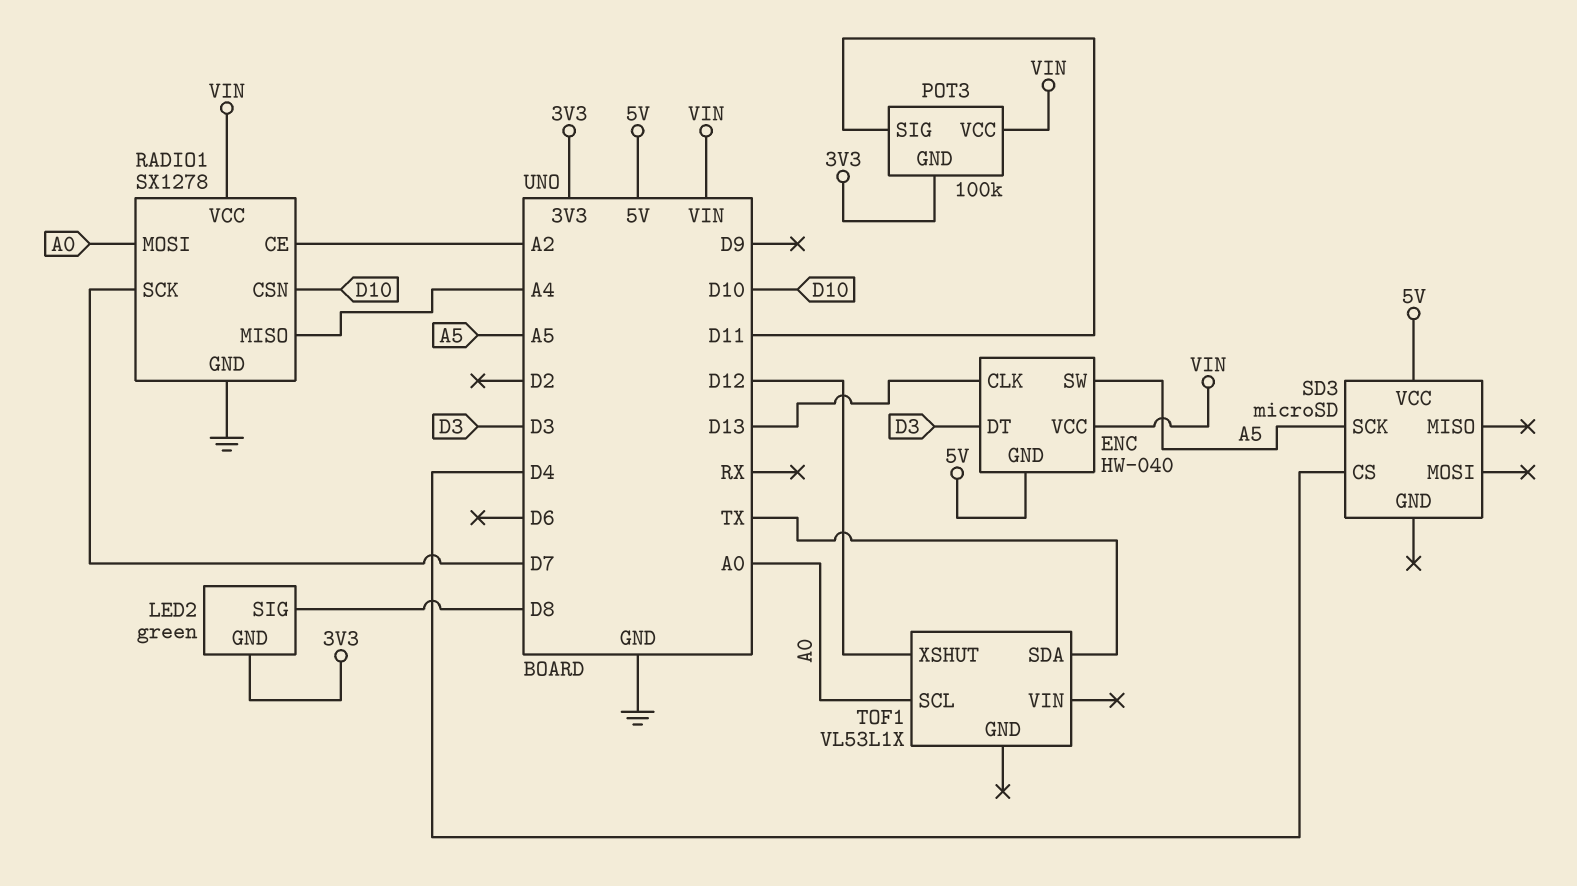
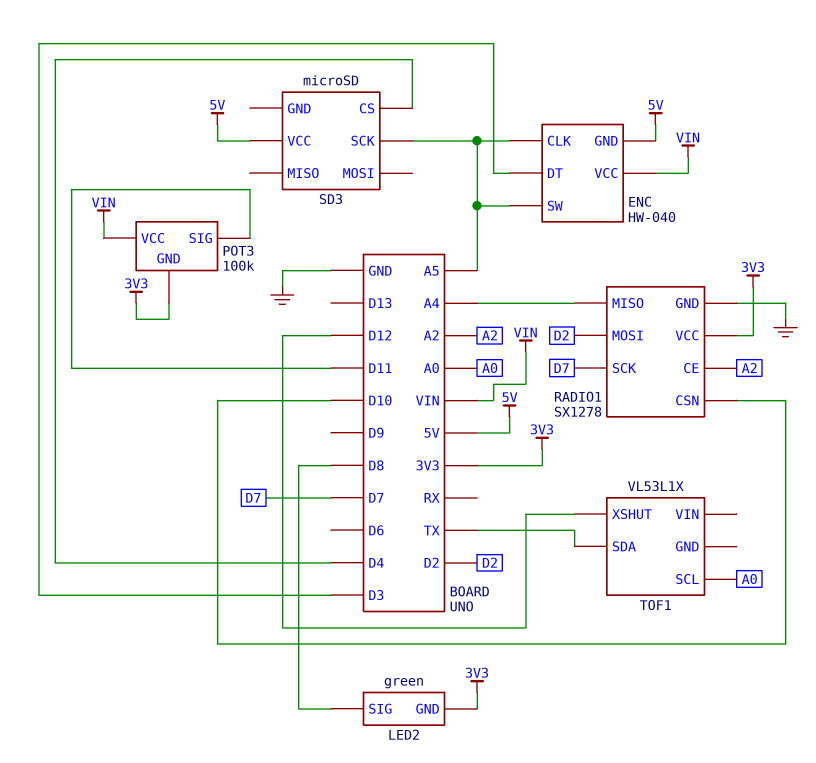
ENC pin CLK: D13 -> A5
RADIO1 pin MOSI: A0 -> D2
RADIO1 pin VCC: VIN -> 3V3

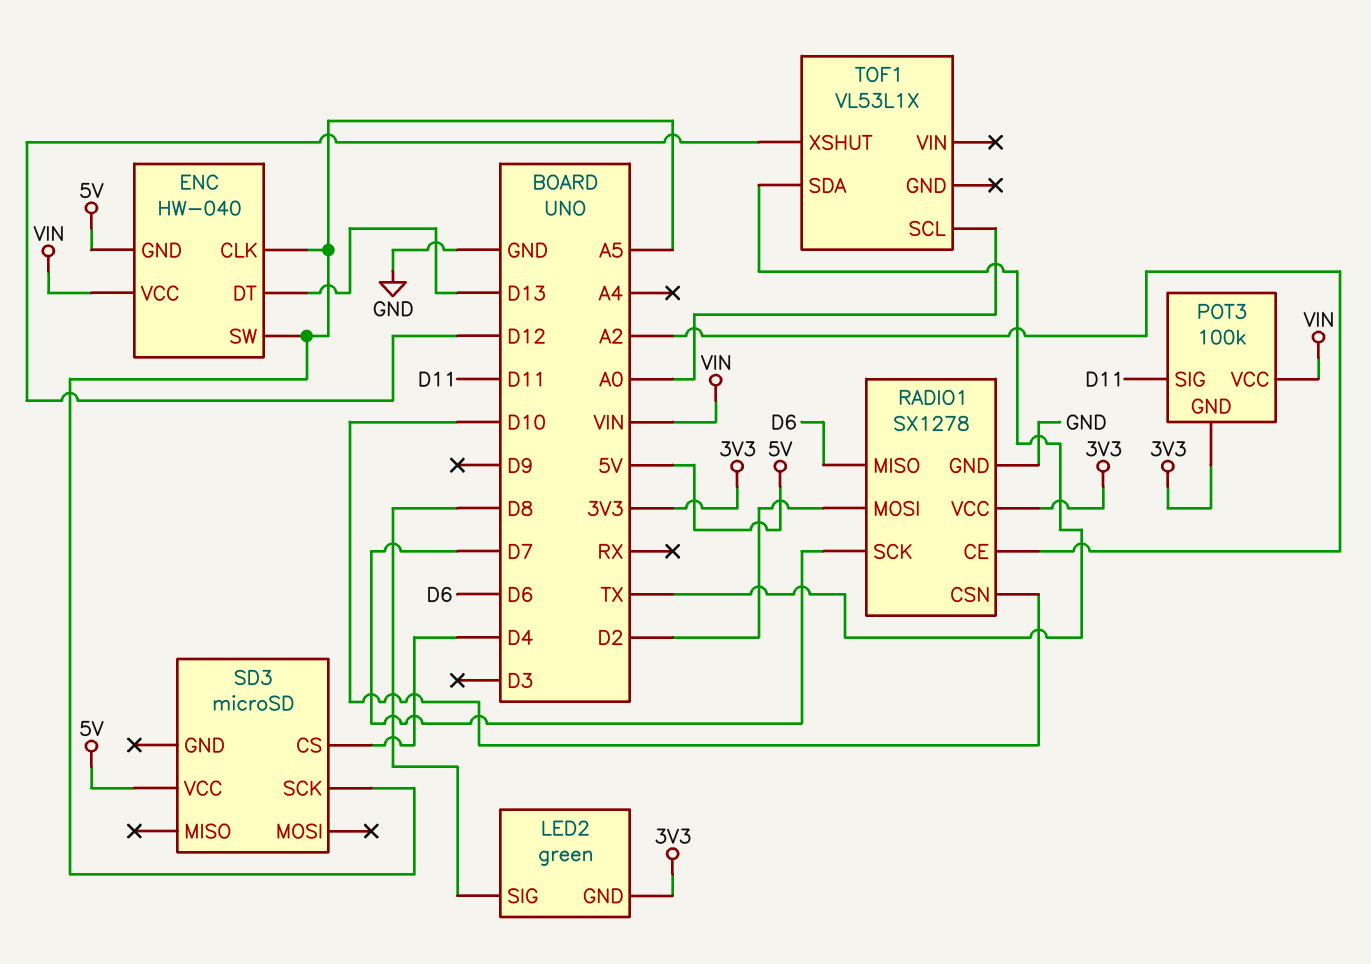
ENC pin DT: D3 -> D13
RADIO1 pin MISO: A4 -> D6

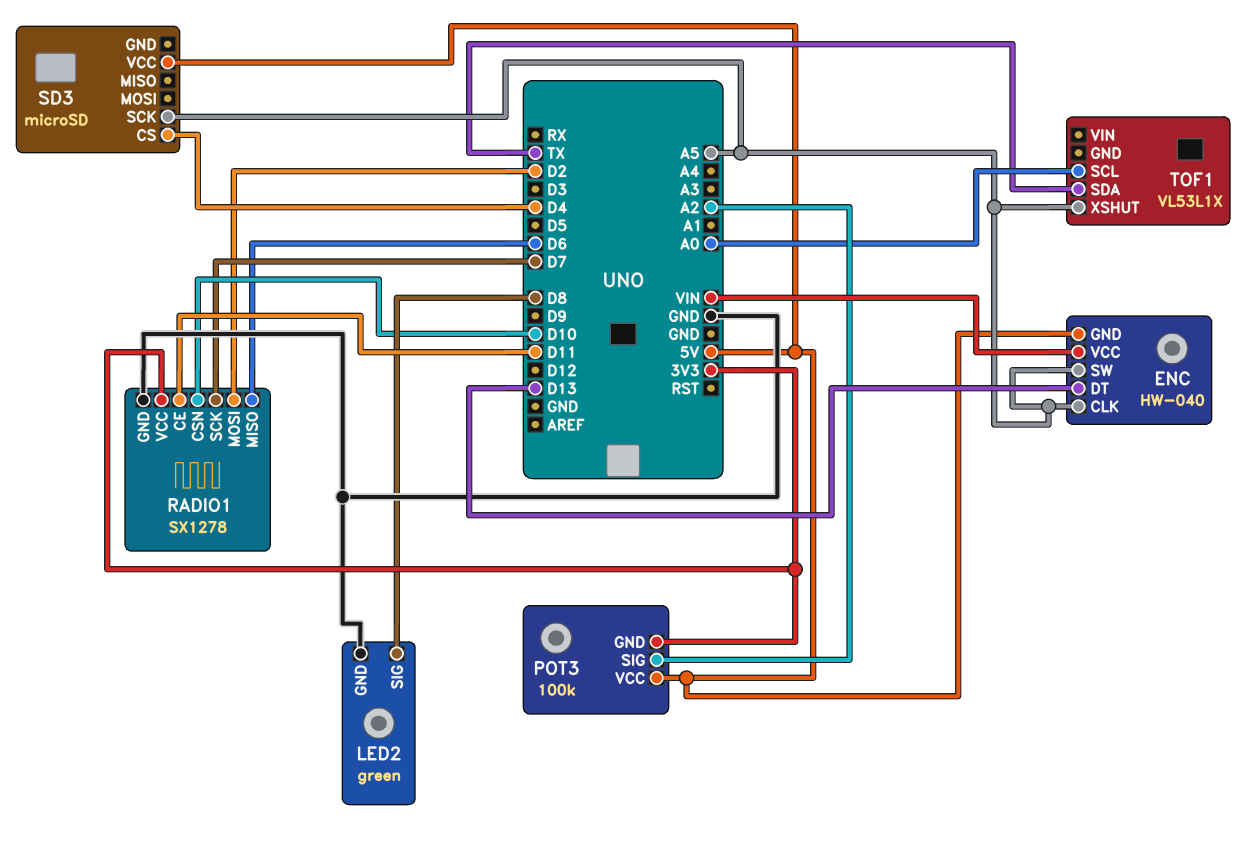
LED2 pin GND: 3V3 -> GND
POT3 pin SIG: D11 -> A2
POT3 pin VCC: VIN -> 5V
RADIO1 pin CE: A2 -> D11
TOF1 pin XSHUT: D12 -> A5

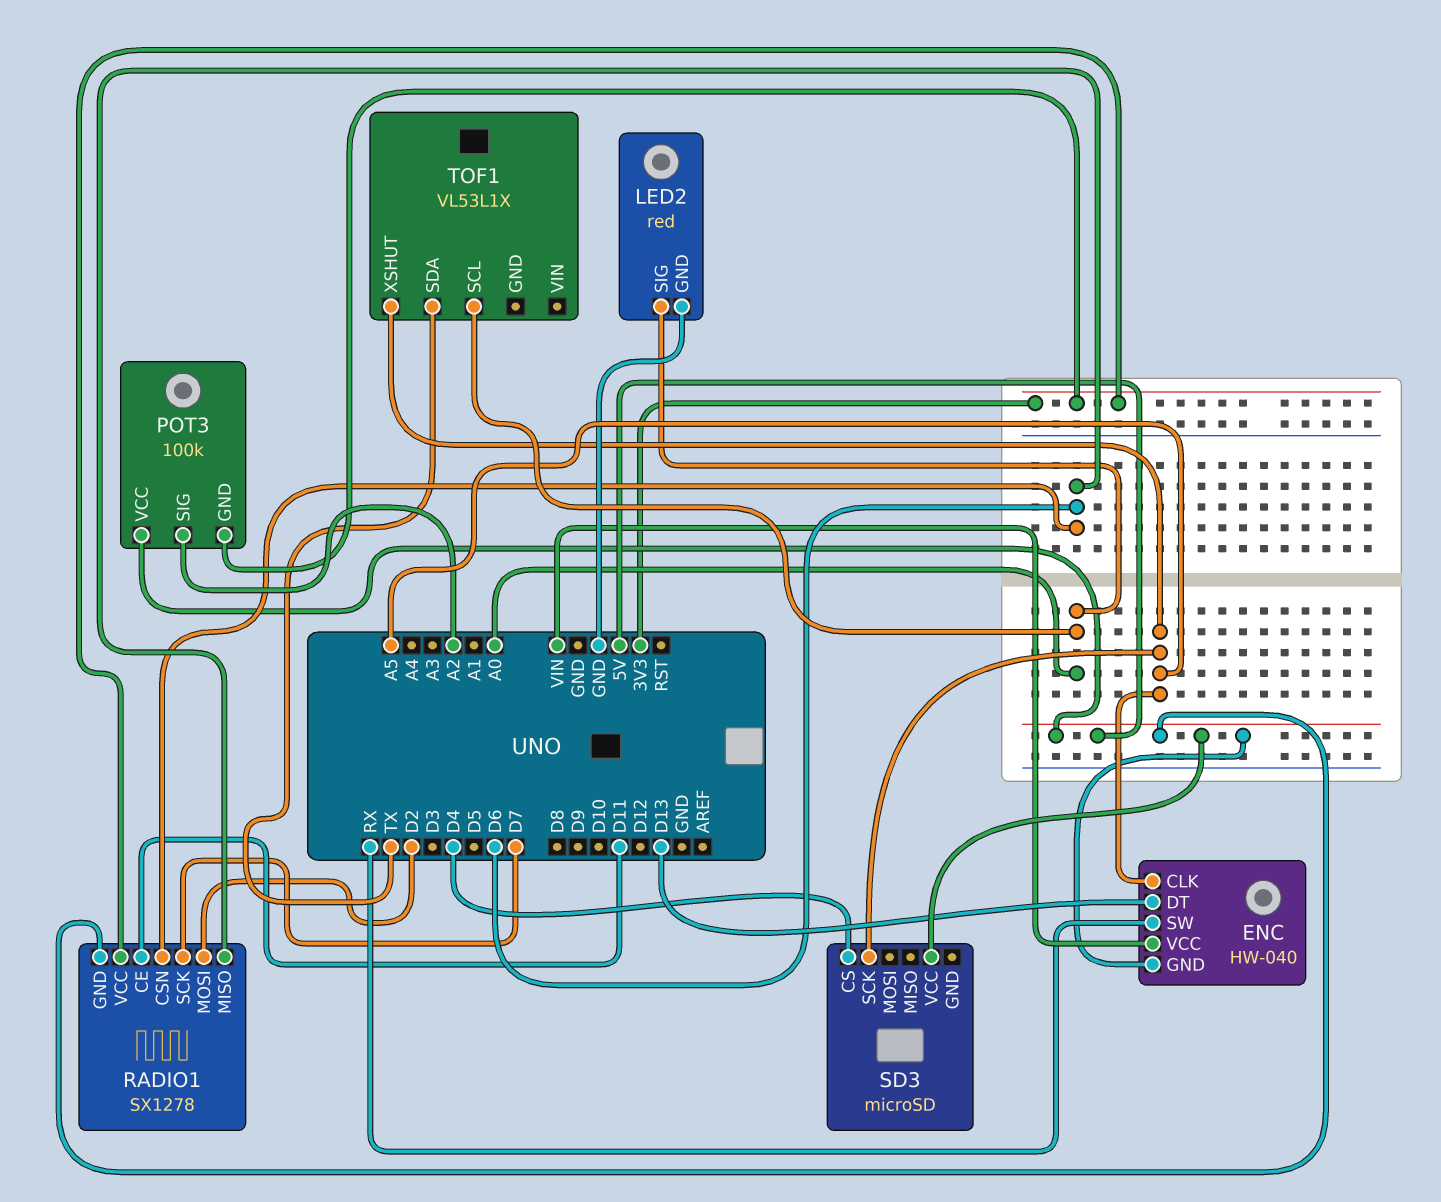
ENC pin SW: A5 -> RX
LED2: green -> red
LED2 pin SIG: D8 -> A0
RADIO1 pin CSN: D10 -> D6
RADIO1 pin GND: GND -> 5V

